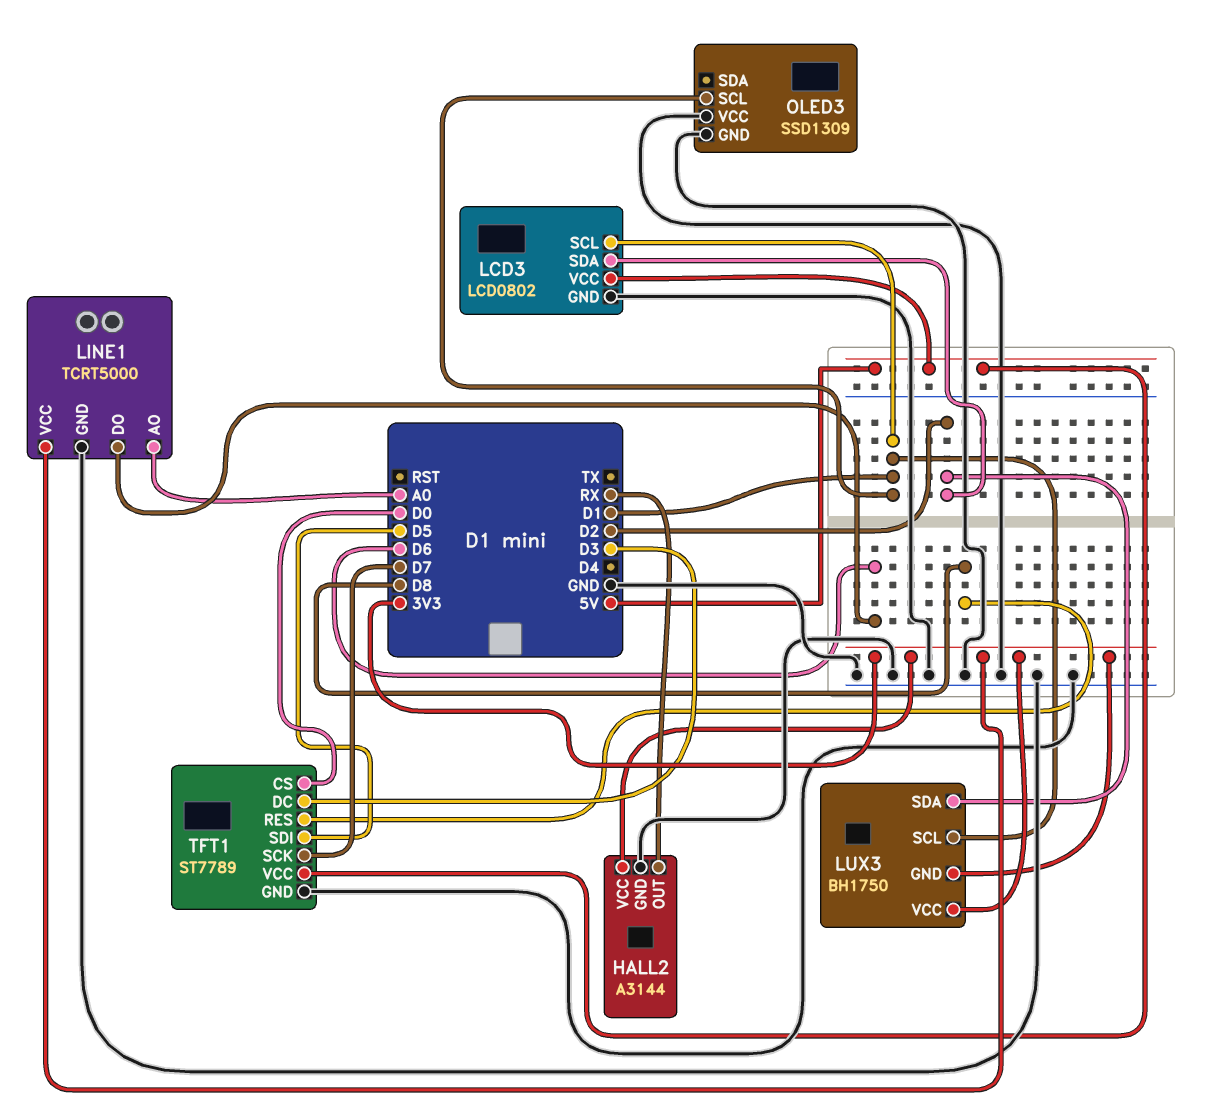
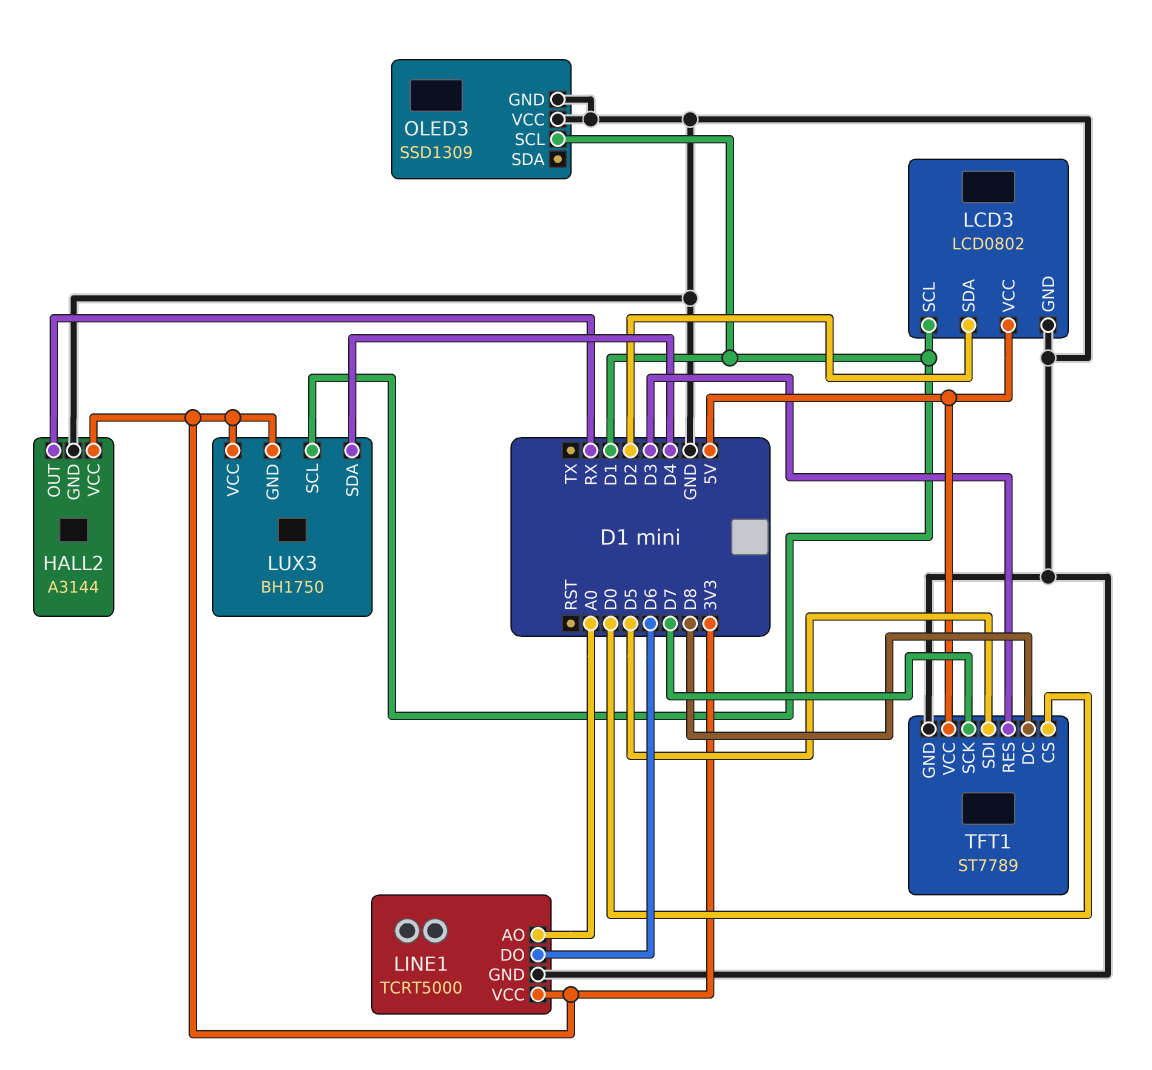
LUX3 pin SDA: D2 -> D4
TFT1 pin DC: D3 -> D8
TFT1 pin RES: D8 -> D3

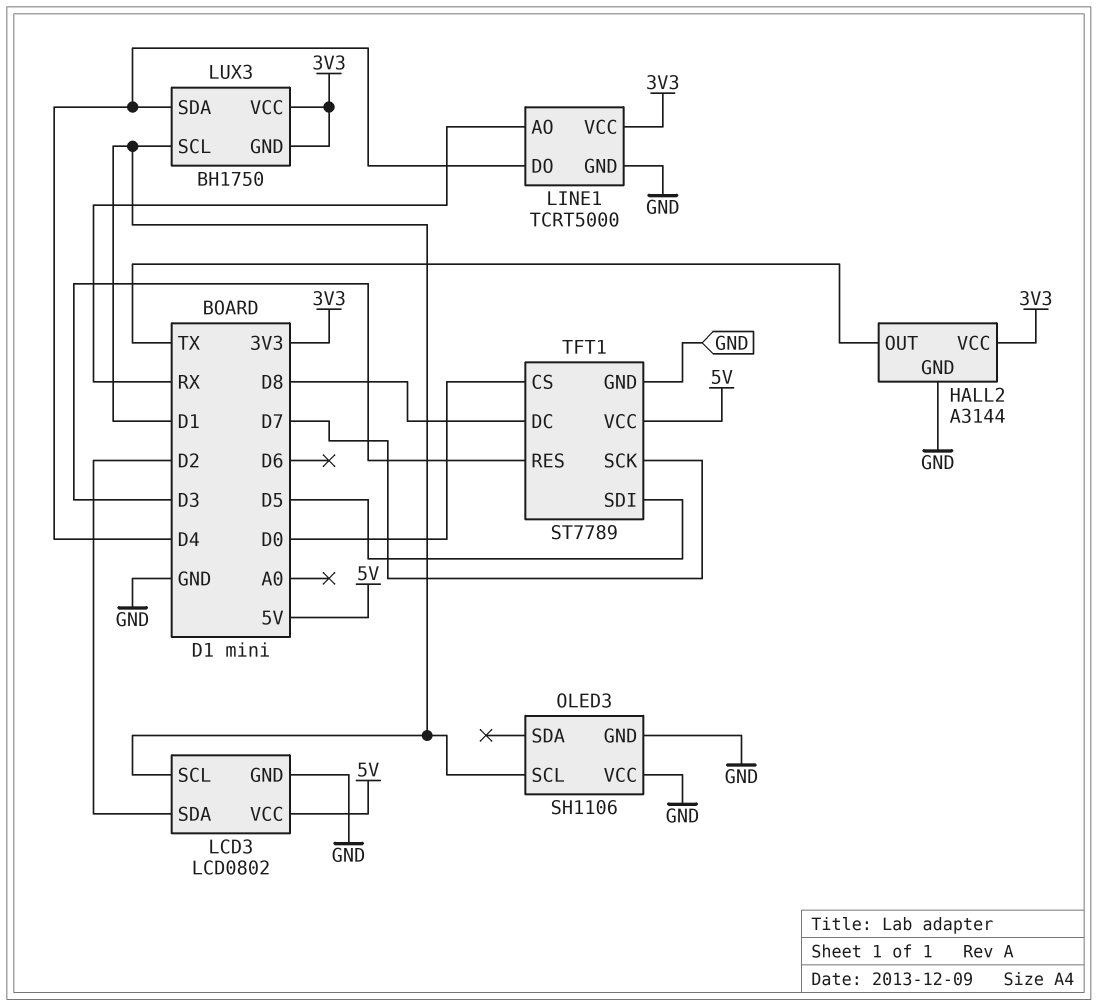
HALL2 pin OUT: RX -> TX
LINE1 pin AO: A0 -> RX
LINE1 pin DO: D6 -> D4
OLED3: SSD1309 -> SH1106

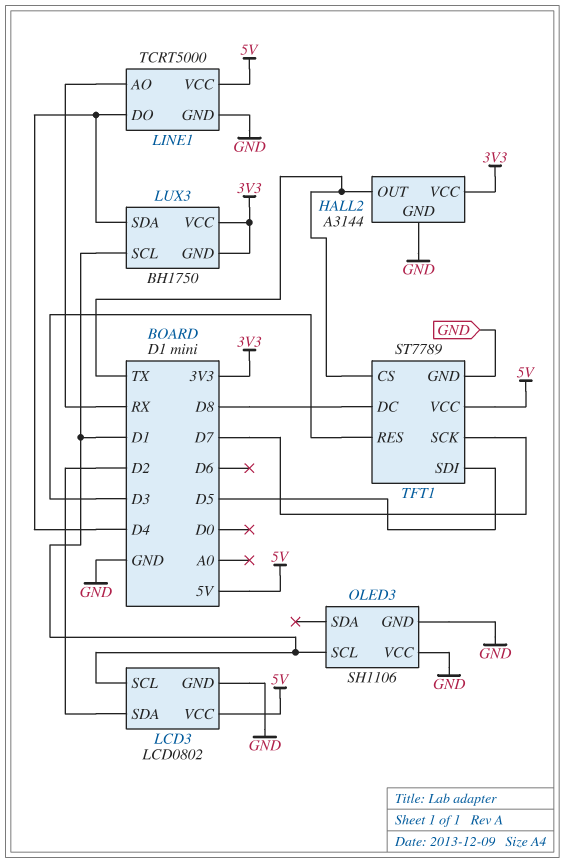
LINE1 pin VCC: 3V3 -> 5V
TFT1 pin CS: D0 -> TX

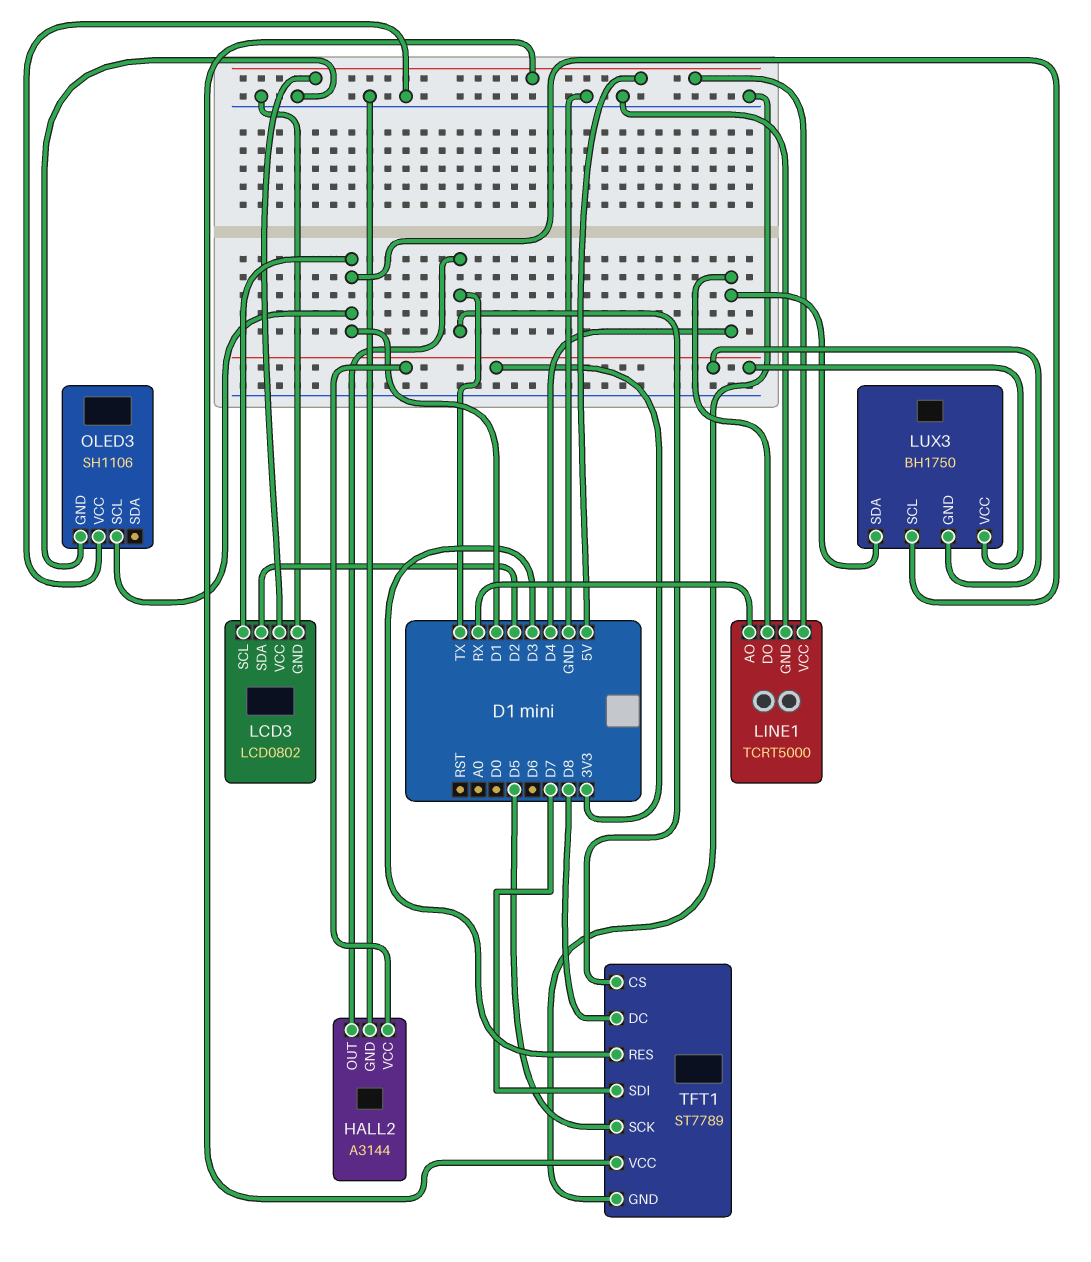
TFT1 pin SCK: D7 -> D5
TFT1 pin SDI: D5 -> D7

